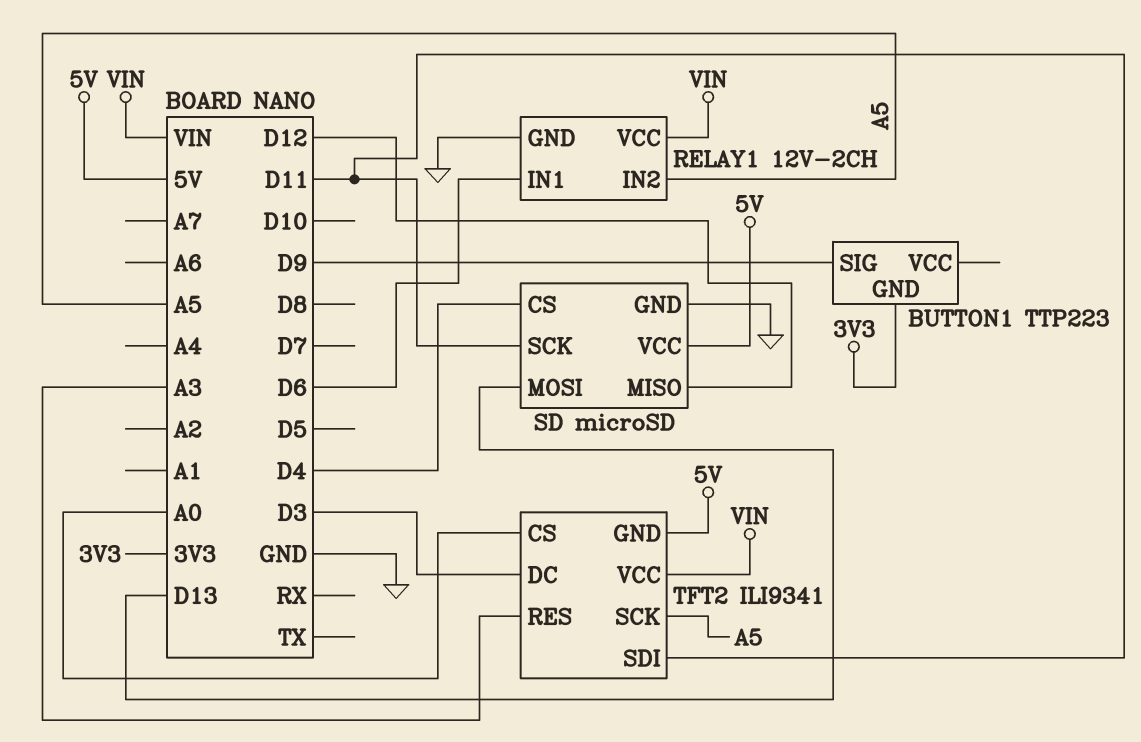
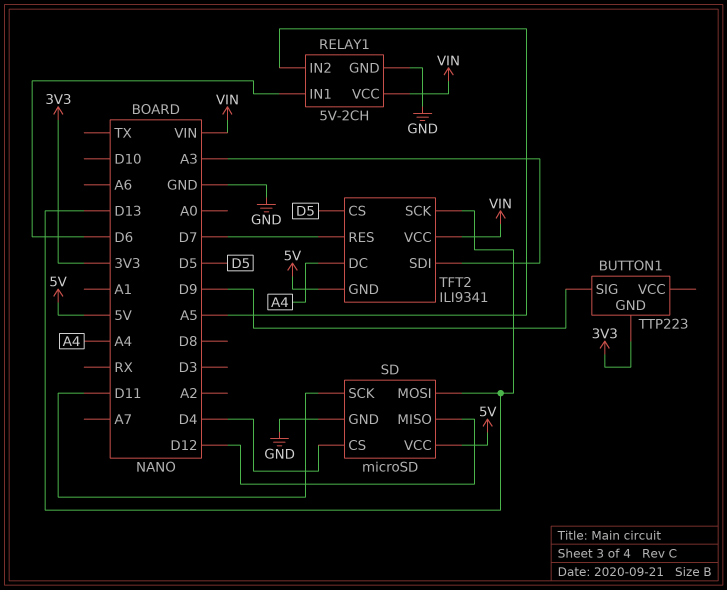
RELAY1: 12V-2CH -> 5V-2CH
TFT2 pin CS: A0 -> D5
TFT2 pin DC: D3 -> A4
TFT2 pin RES: A3 -> D7
TFT2 pin SCK: A5 -> D13
TFT2 pin SDI: D11 -> A3

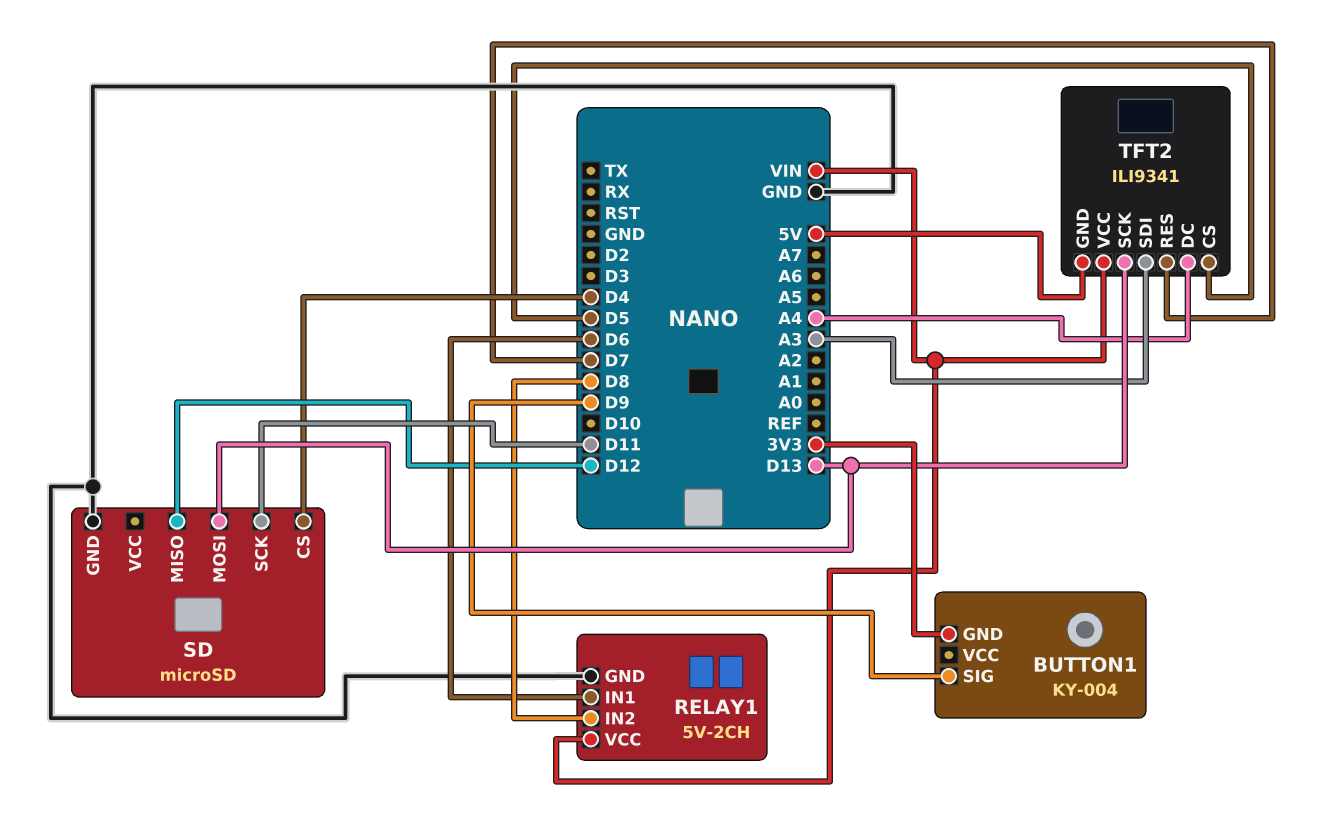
BUTTON1: TTP223 -> KY-004
RELAY1 pin IN2: A5 -> D8
SD pin VCC: 5V -> none

